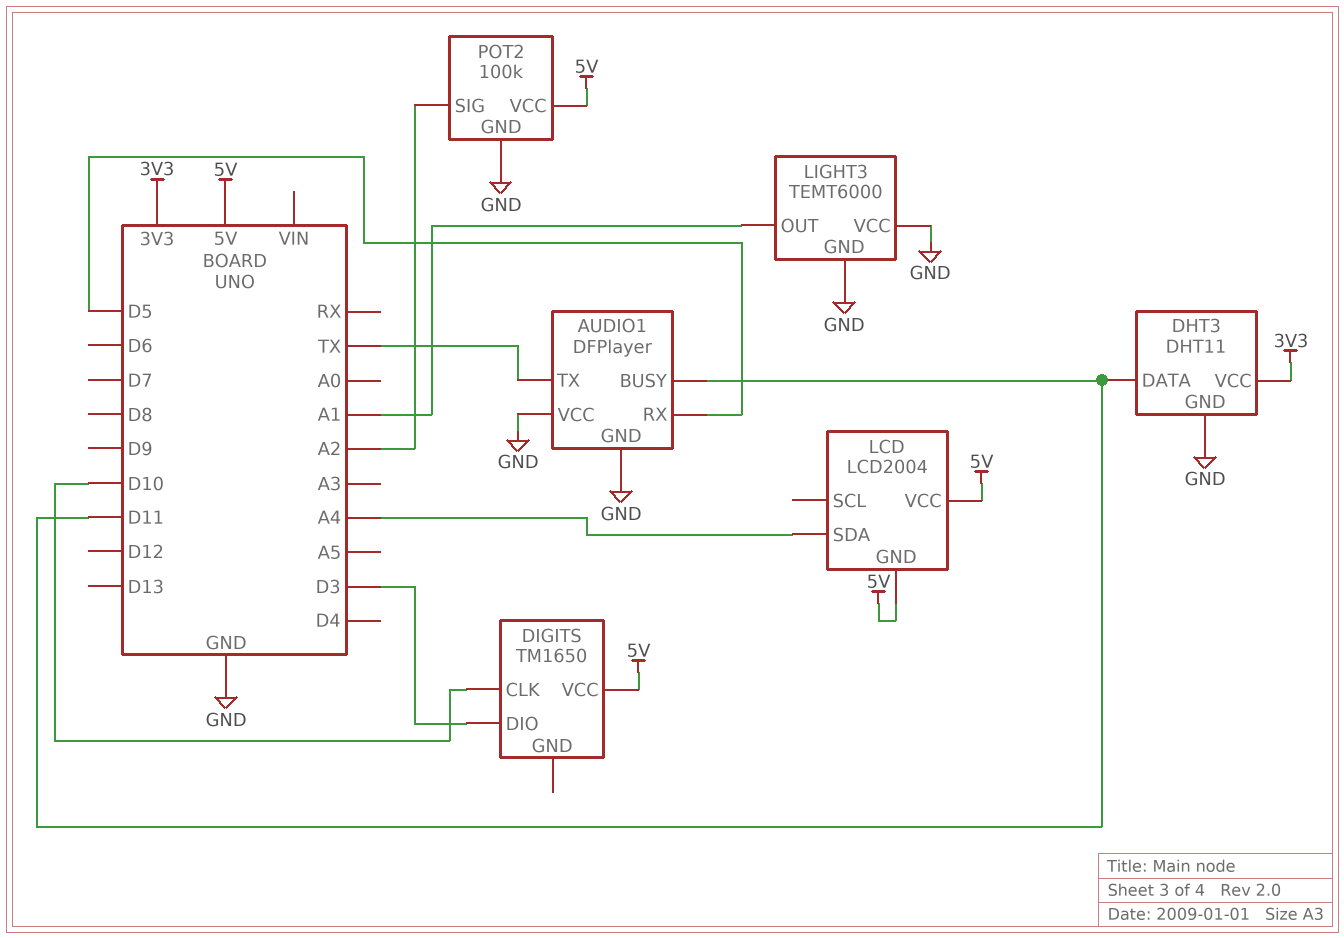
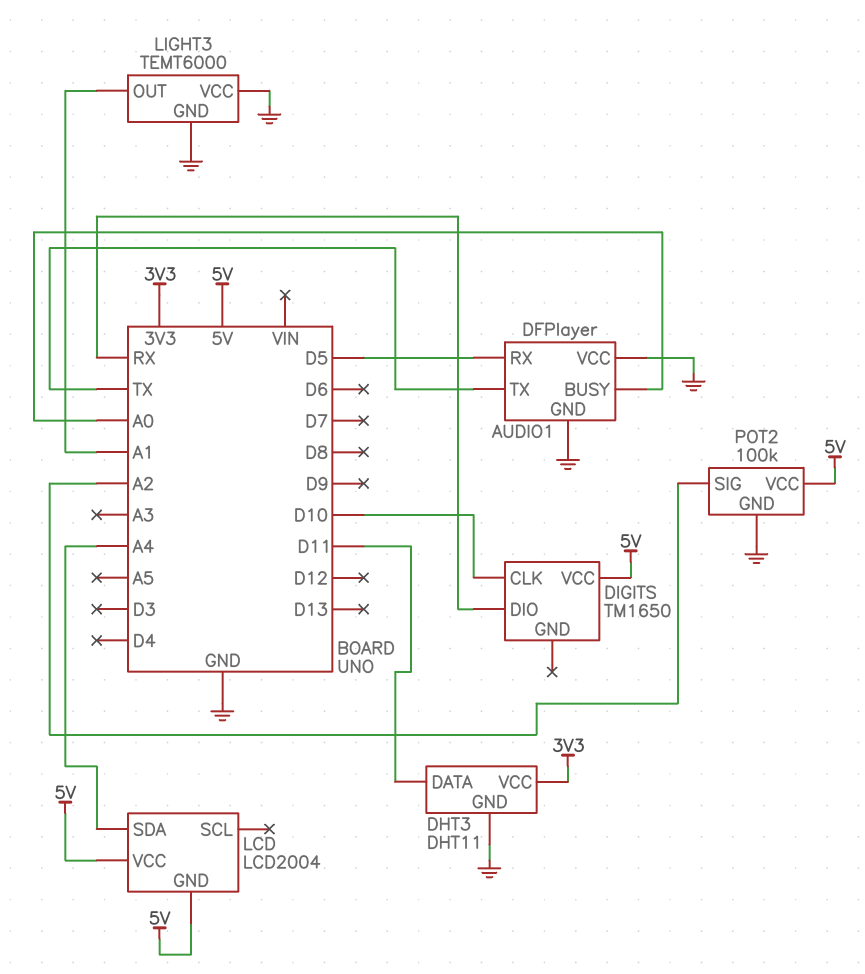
AUDIO1 pin BUSY: D11 -> A0
DIGITS pin DIO: D3 -> RX

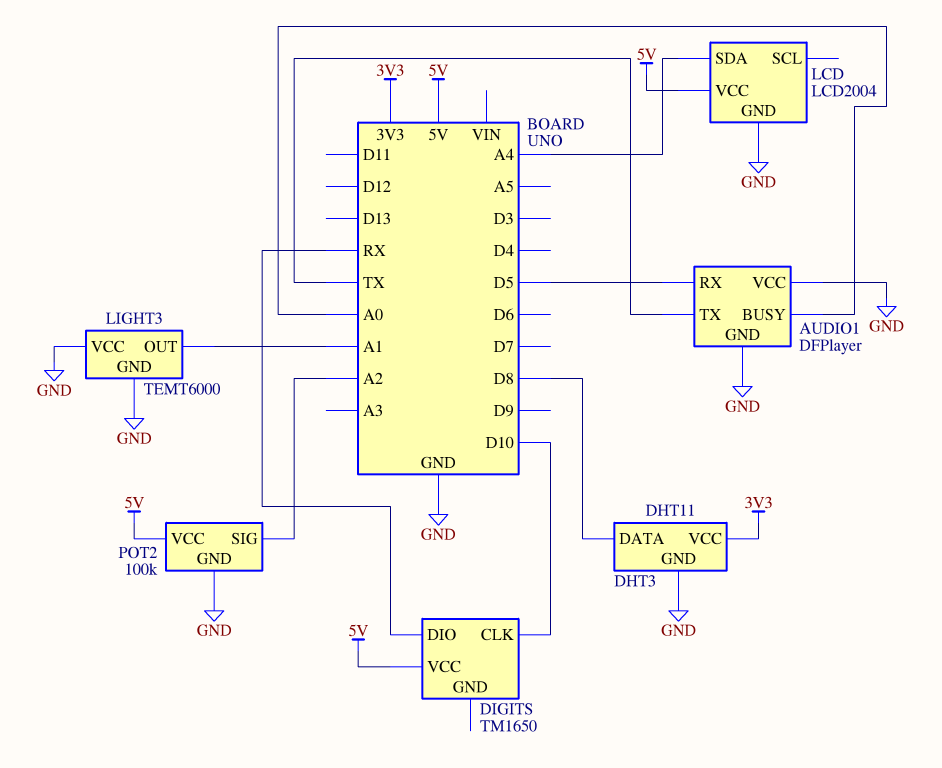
DHT3 pin DATA: D11 -> D8
LCD pin GND: 5V -> GND

